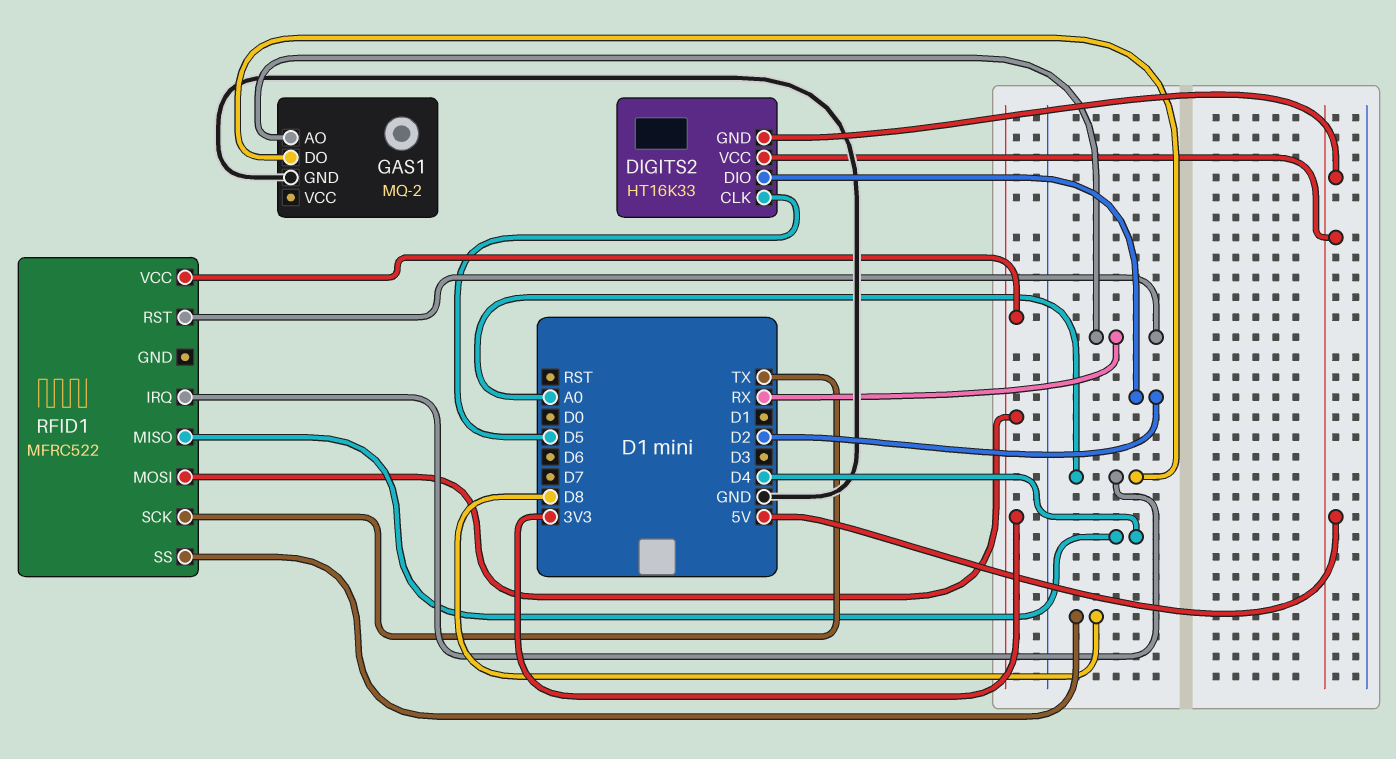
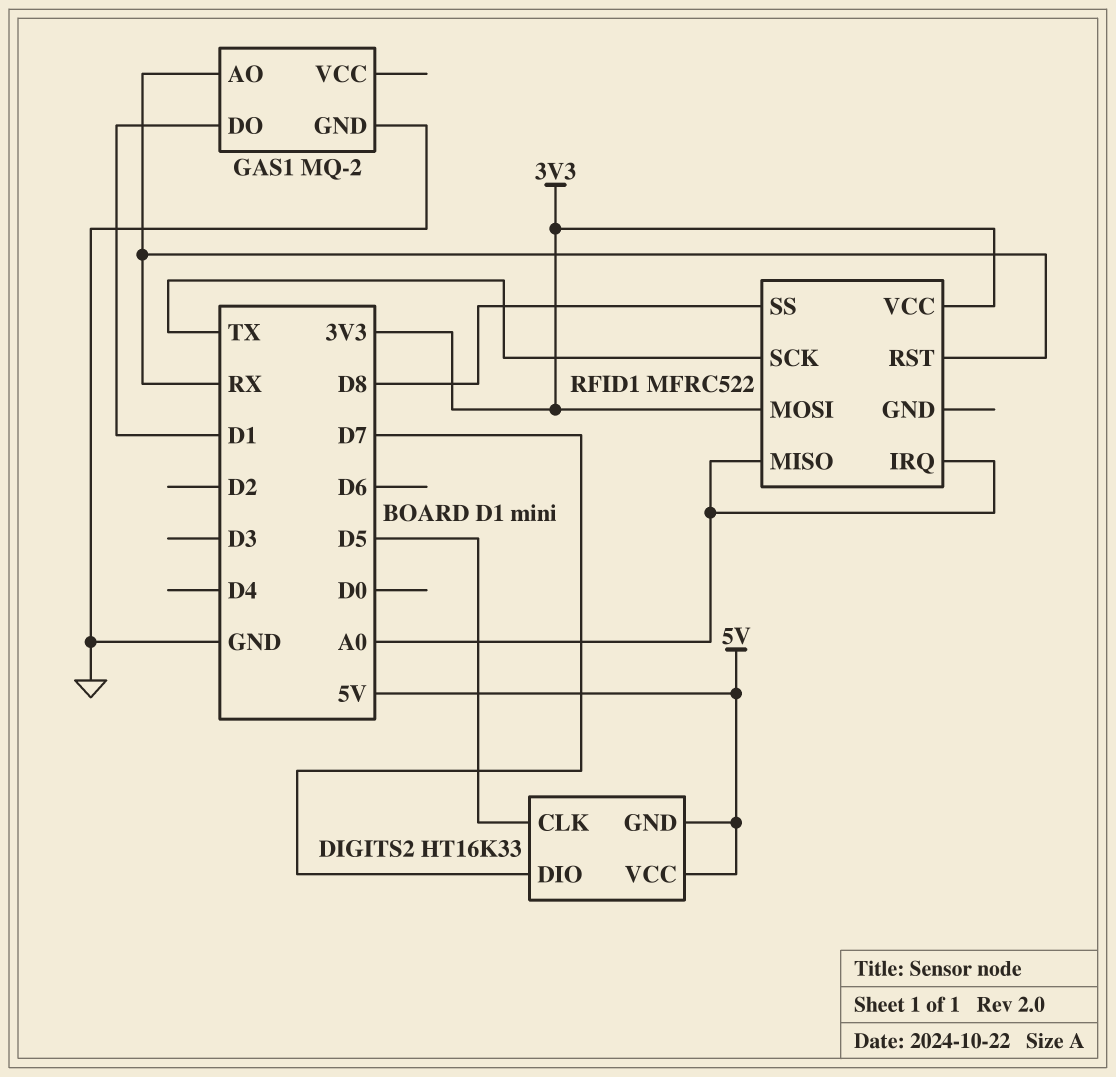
DIGITS2 pin DIO: D2 -> D7
GAS1 pin DO: A0 -> D1
RFID1 pin MISO: D4 -> A0

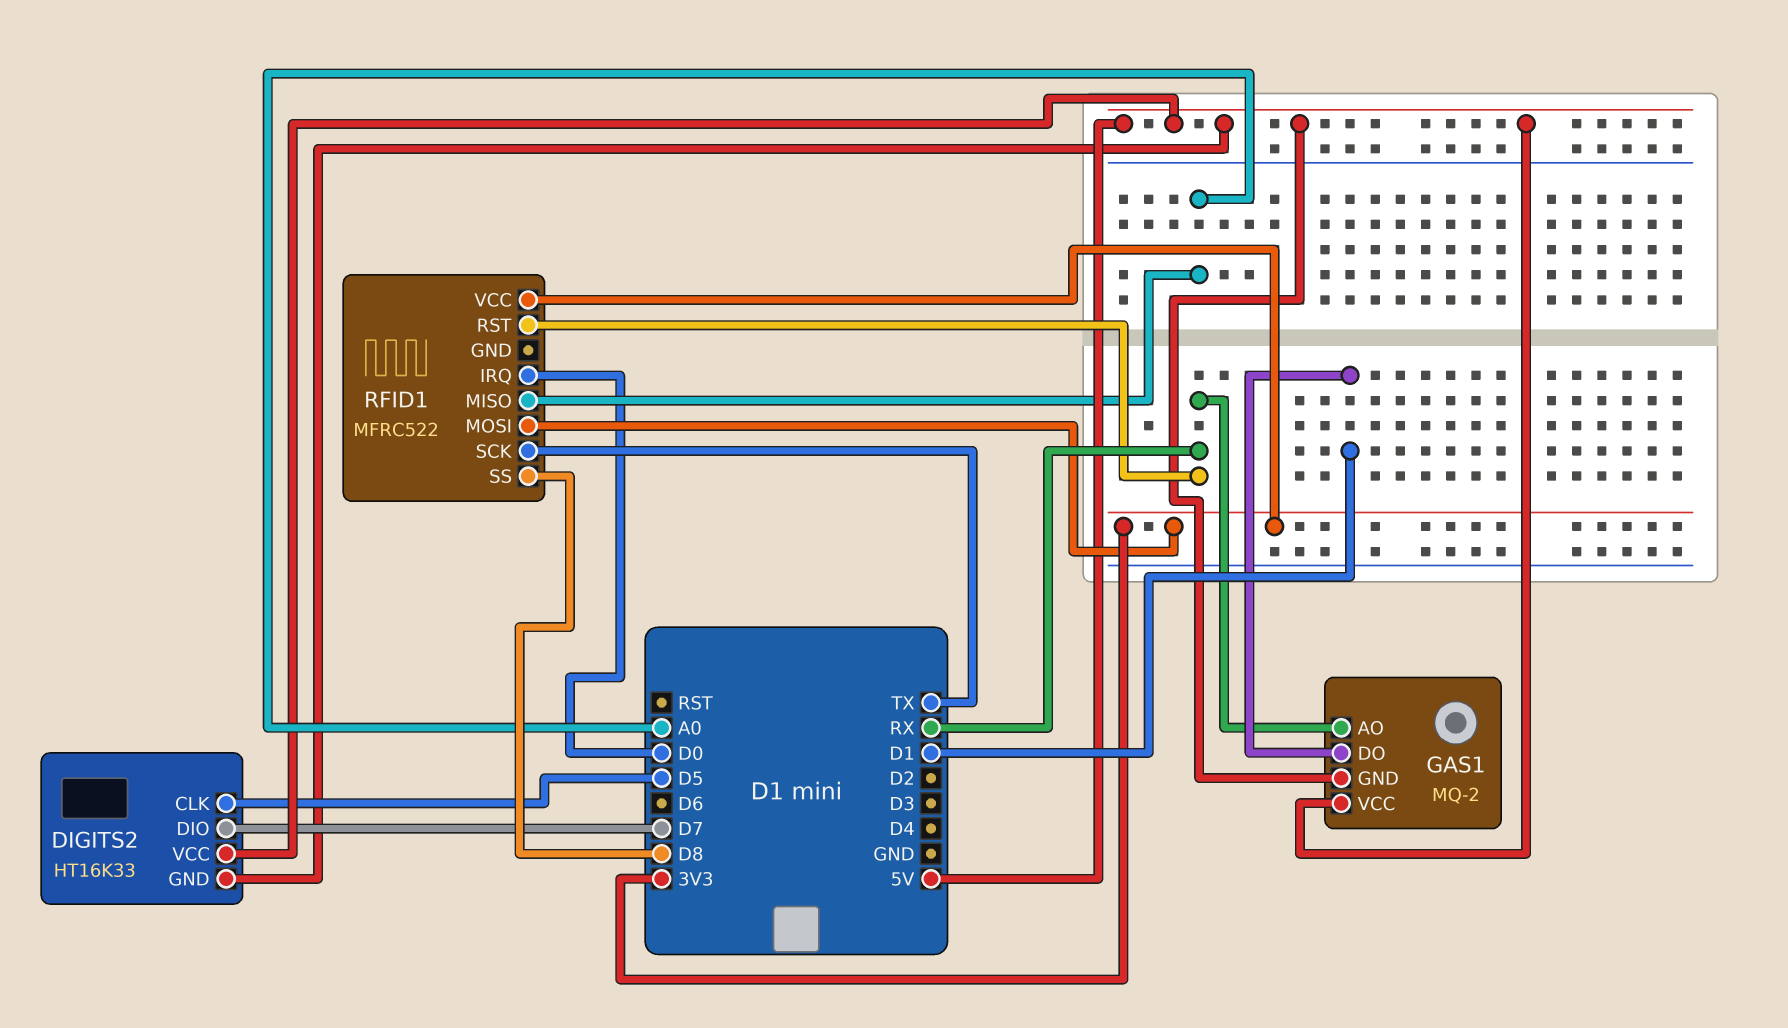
GAS1 pin GND: GND -> 5V
GAS1 pin VCC: none -> 5V
RFID1 pin IRQ: A0 -> D0

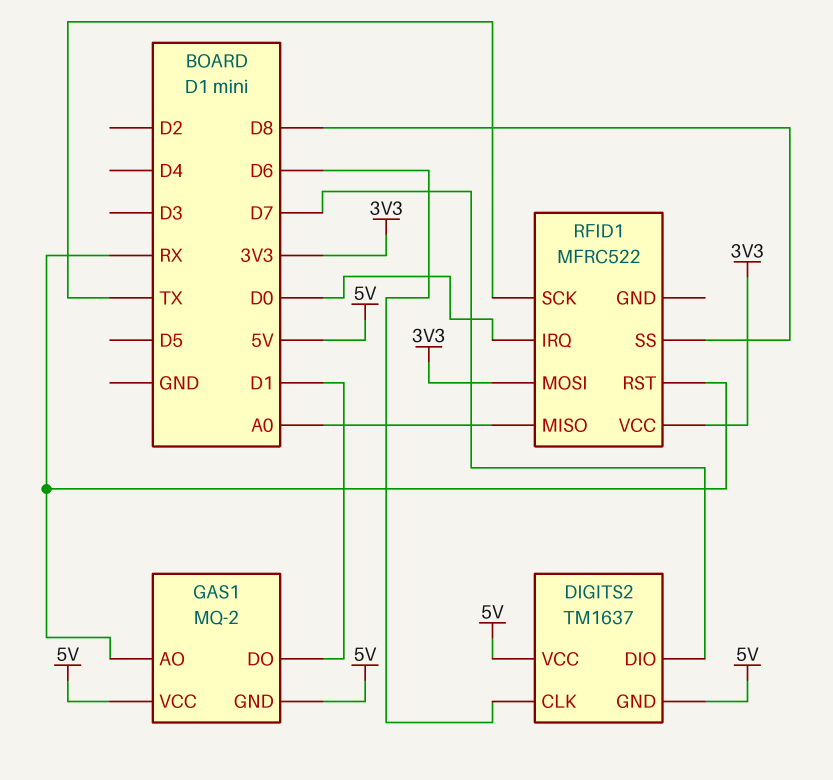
DIGITS2: HT16K33 -> TM1637
DIGITS2 pin CLK: D5 -> D6

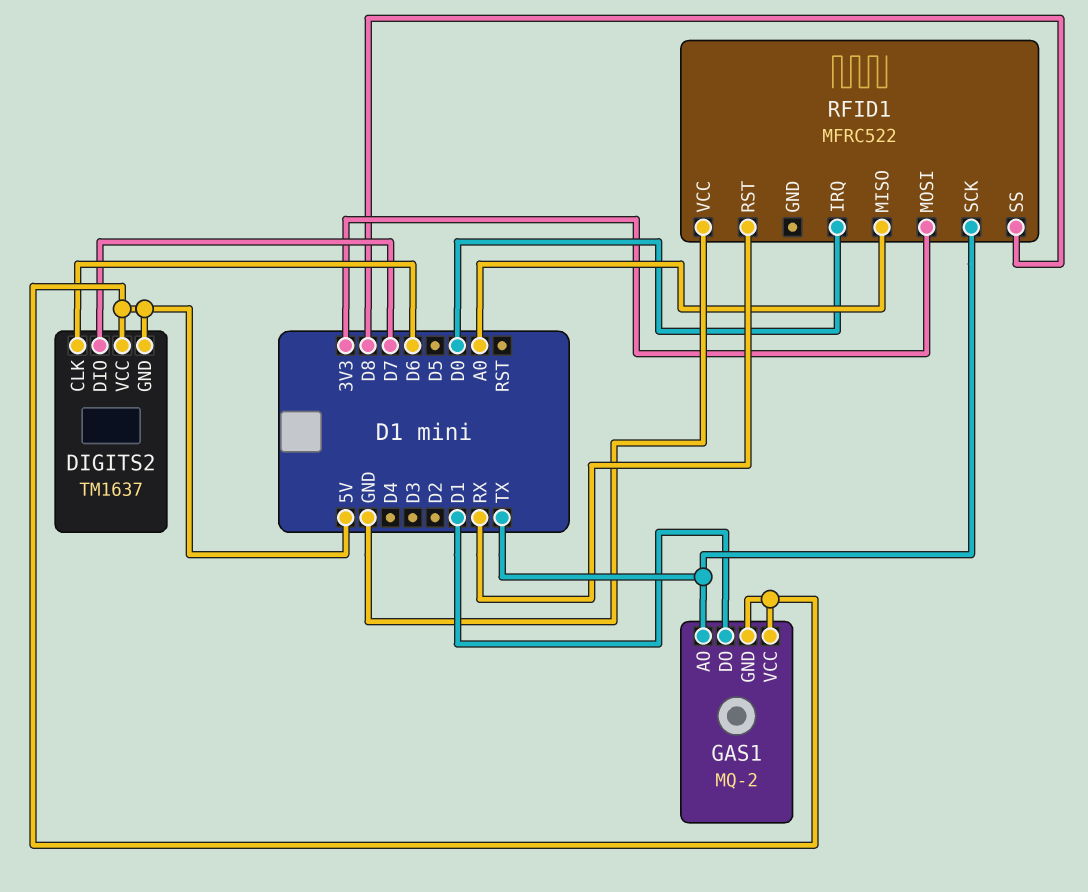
GAS1 pin AO: RX -> TX
RFID1 pin VCC: 3V3 -> GND

